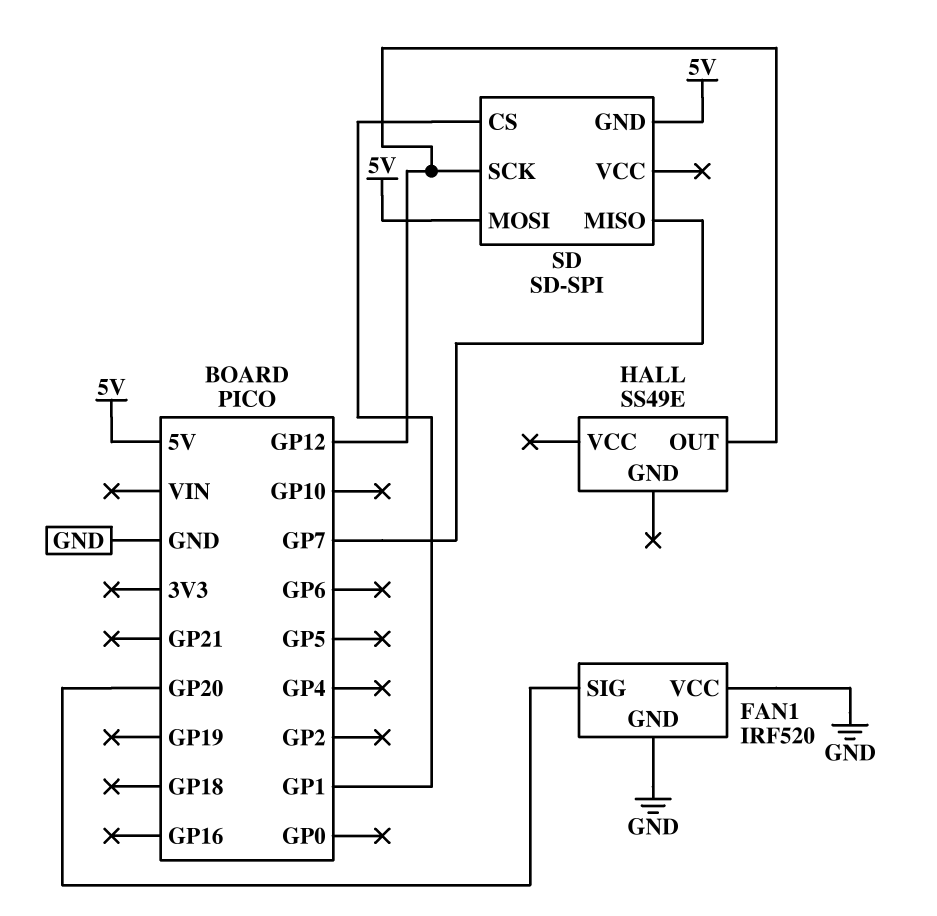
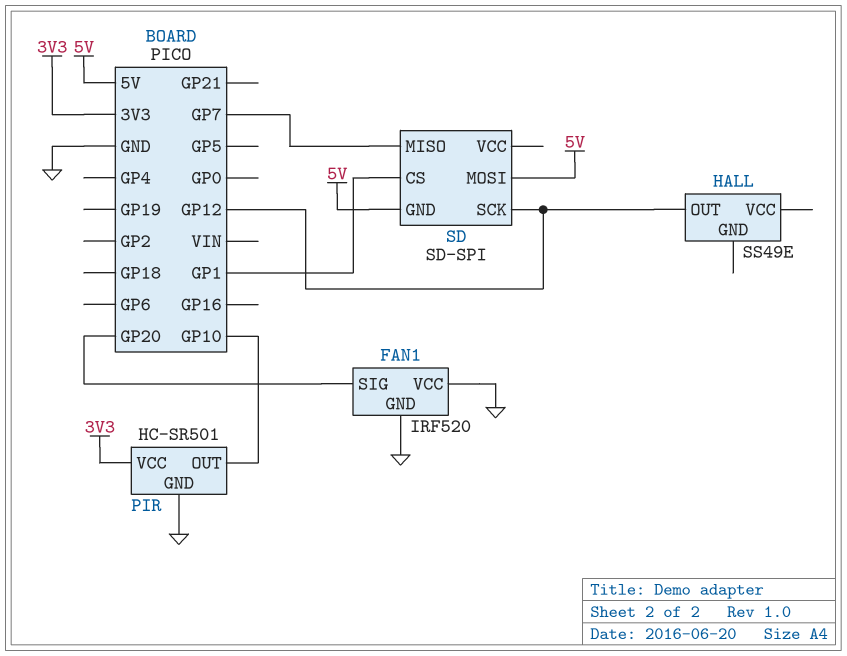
PIR: none -> HC-SR501
PIR pin GND: none -> GND
PIR pin OUT: none -> GP10
PIR pin VCC: none -> 3V3

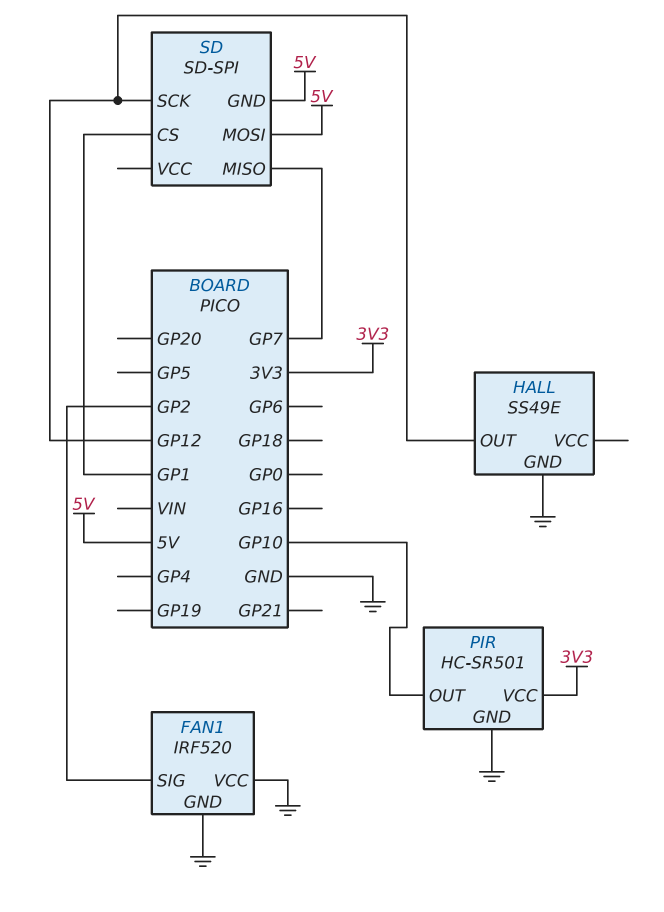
FAN1 pin SIG: GP20 -> GP2
HALL pin GND: none -> GND

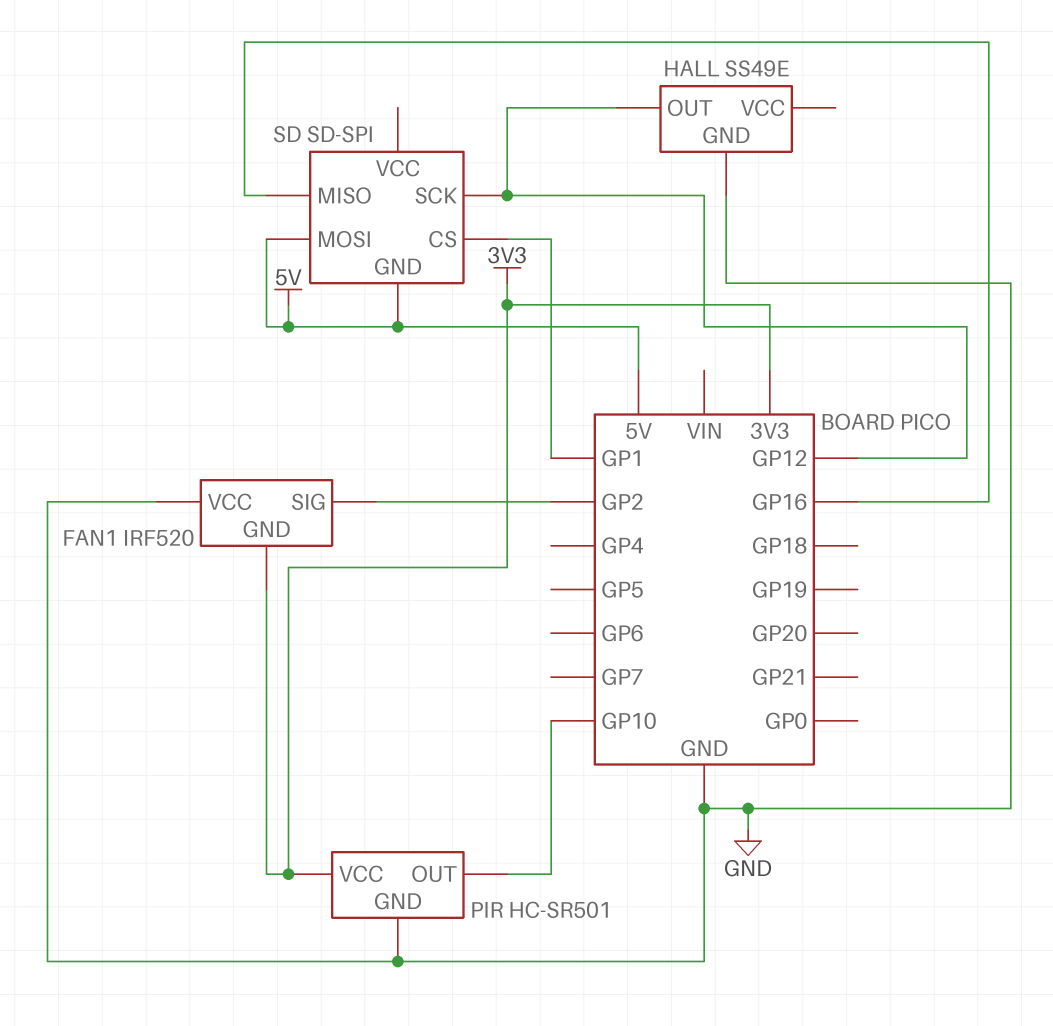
FAN1 pin GND: GND -> 3V3
SD pin MISO: GP7 -> GP16

